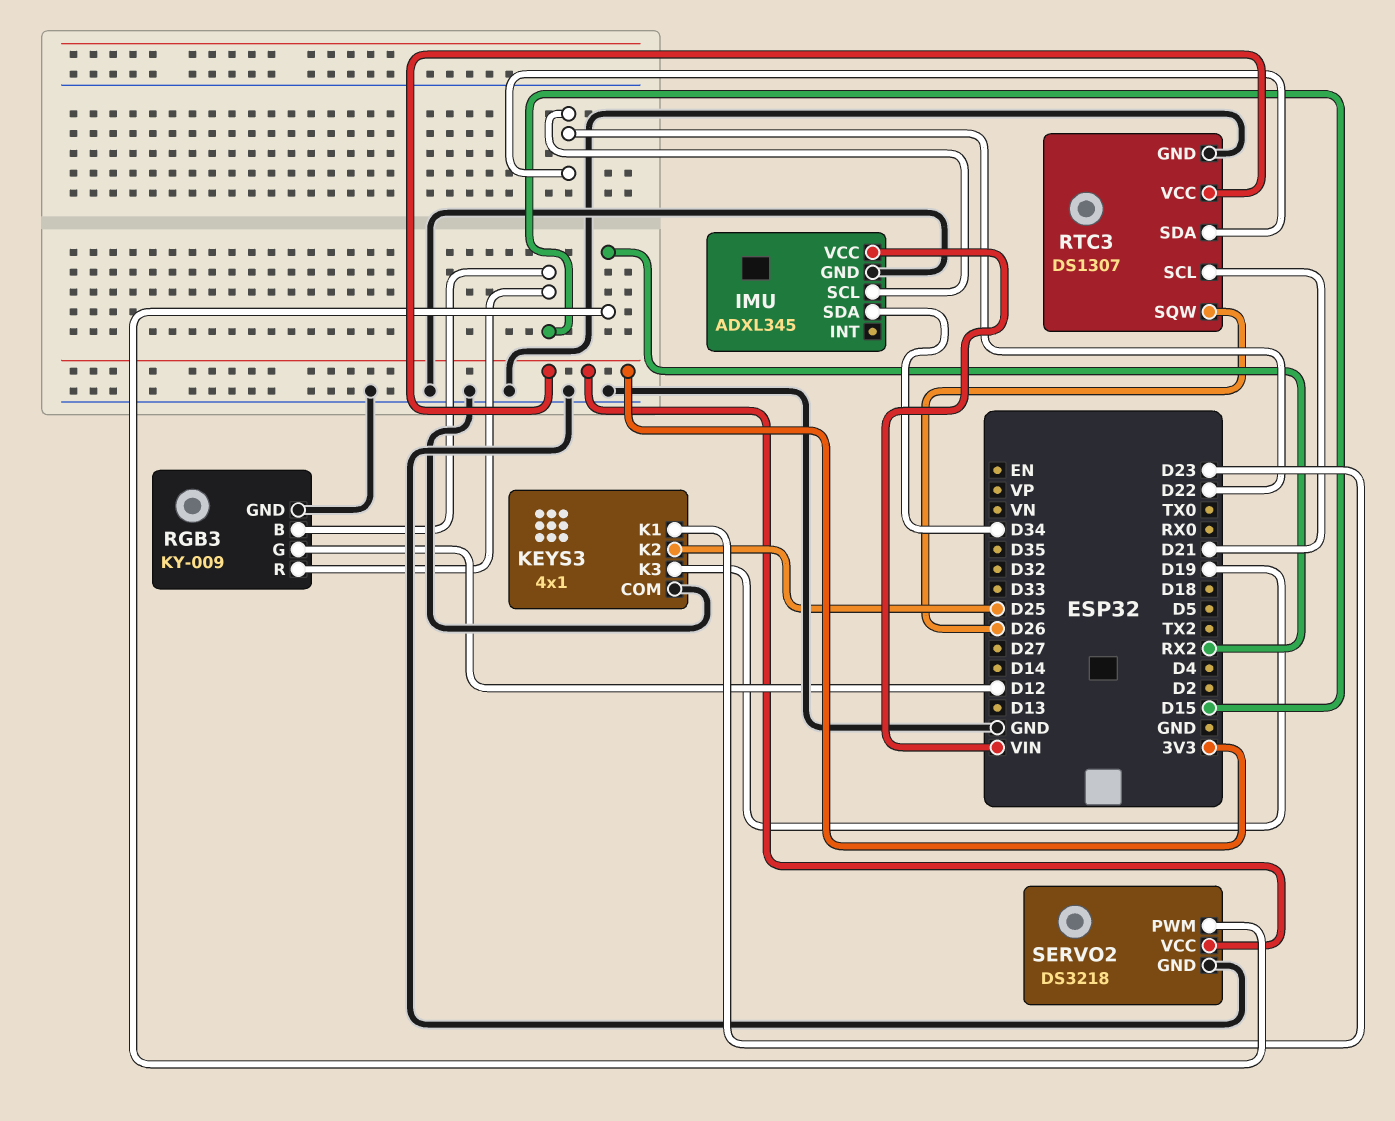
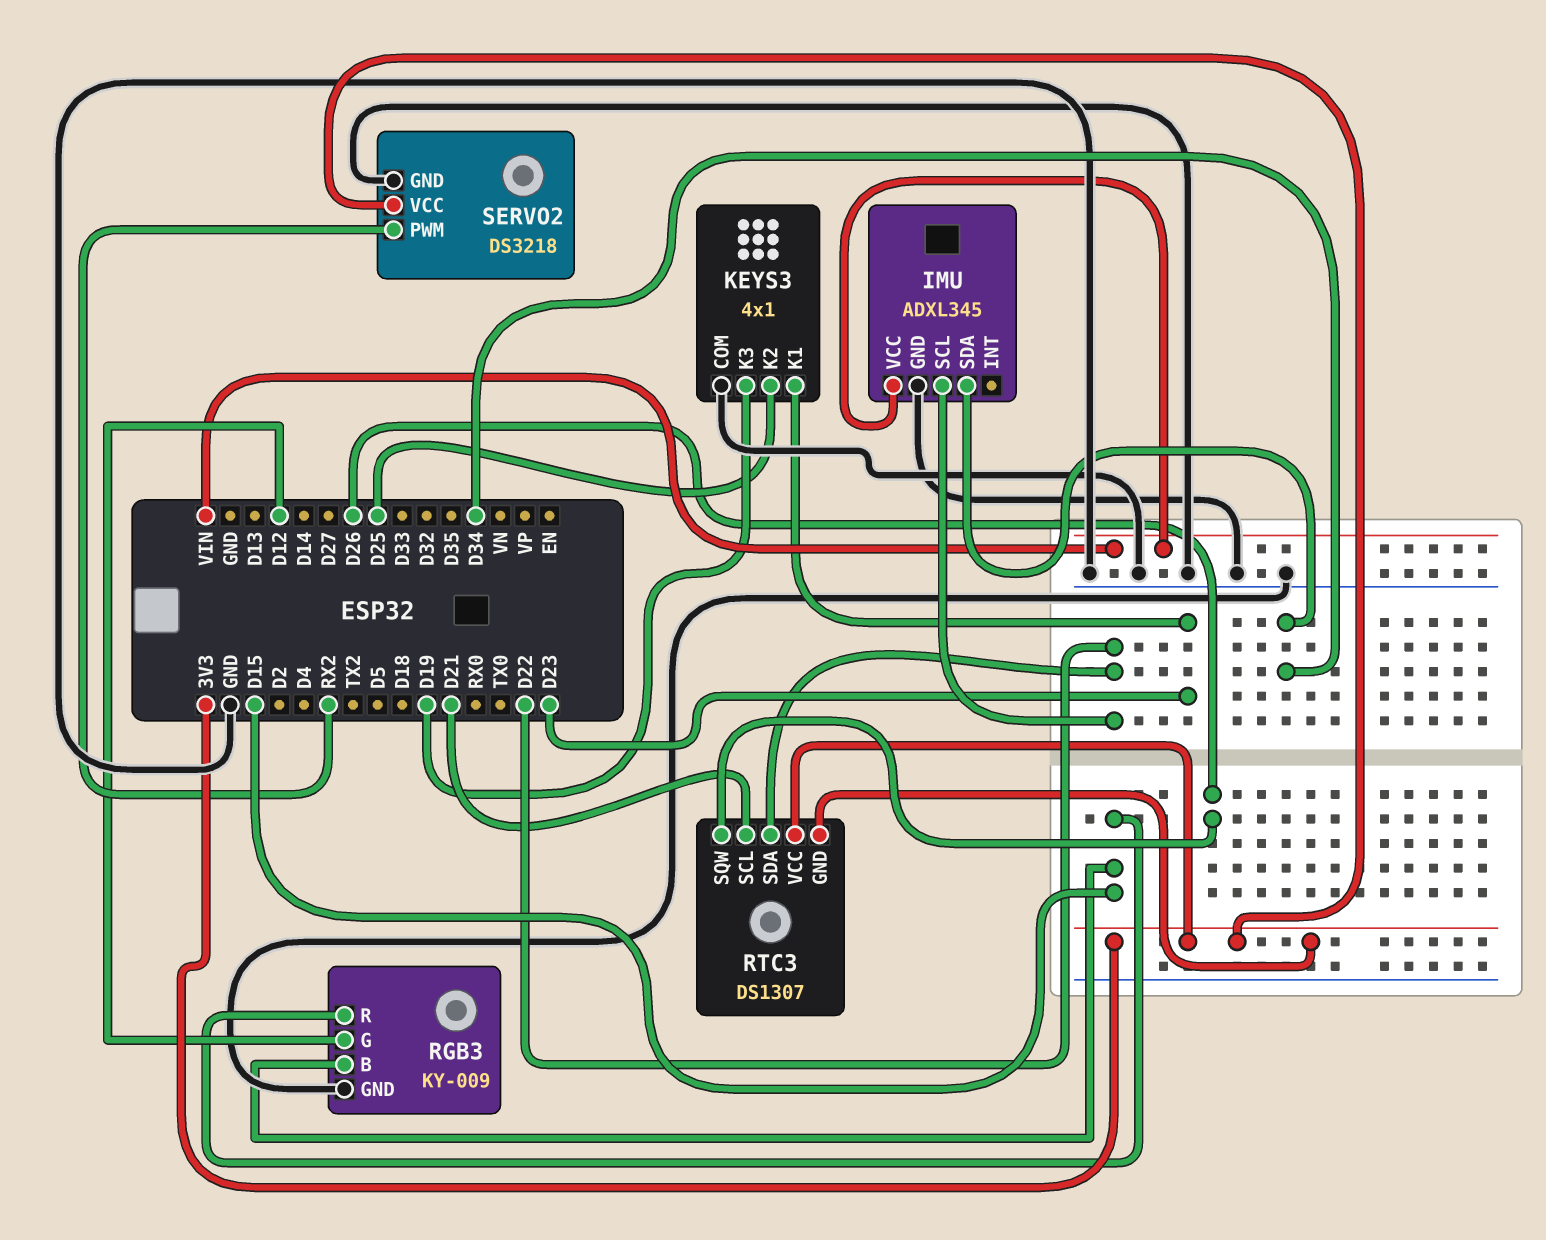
RTC3 pin GND: GND -> 3V3

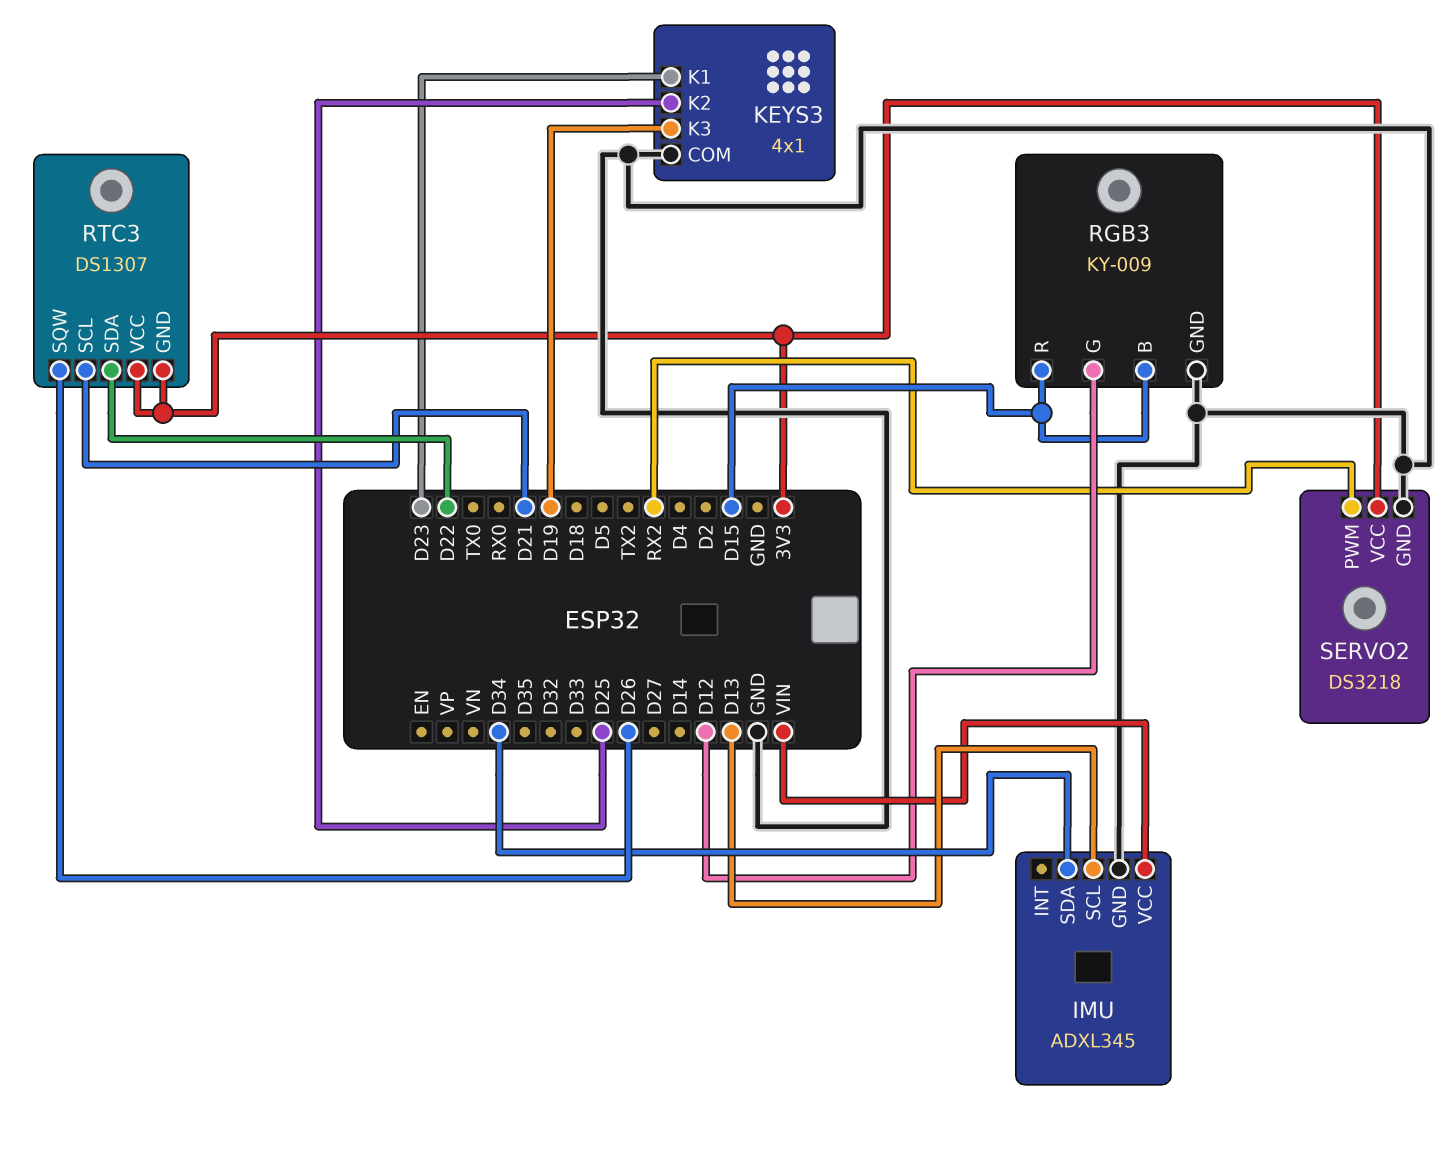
IMU pin SCL: D22 -> D13

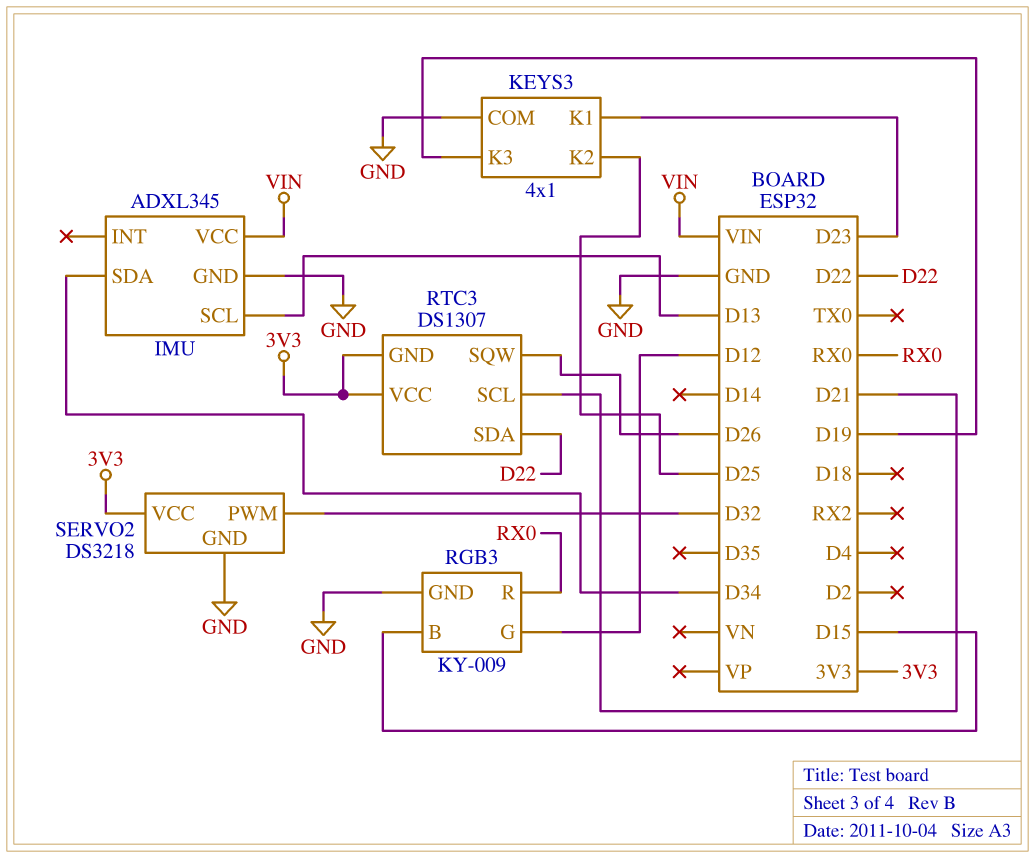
RGB3 pin R: D15 -> RX0
SERVO2 pin PWM: RX2 -> D32

